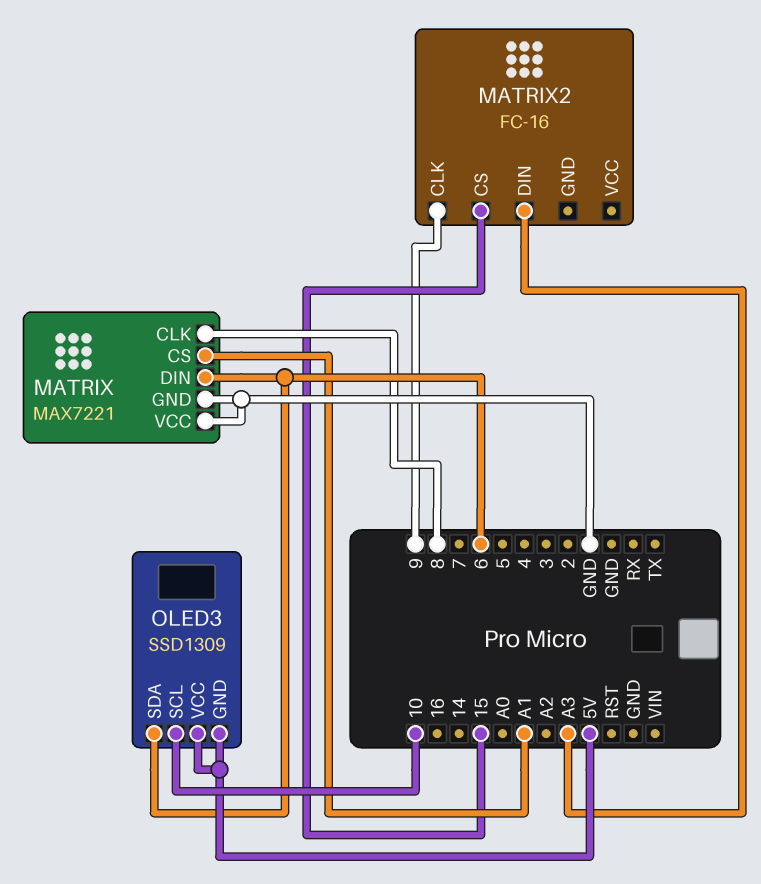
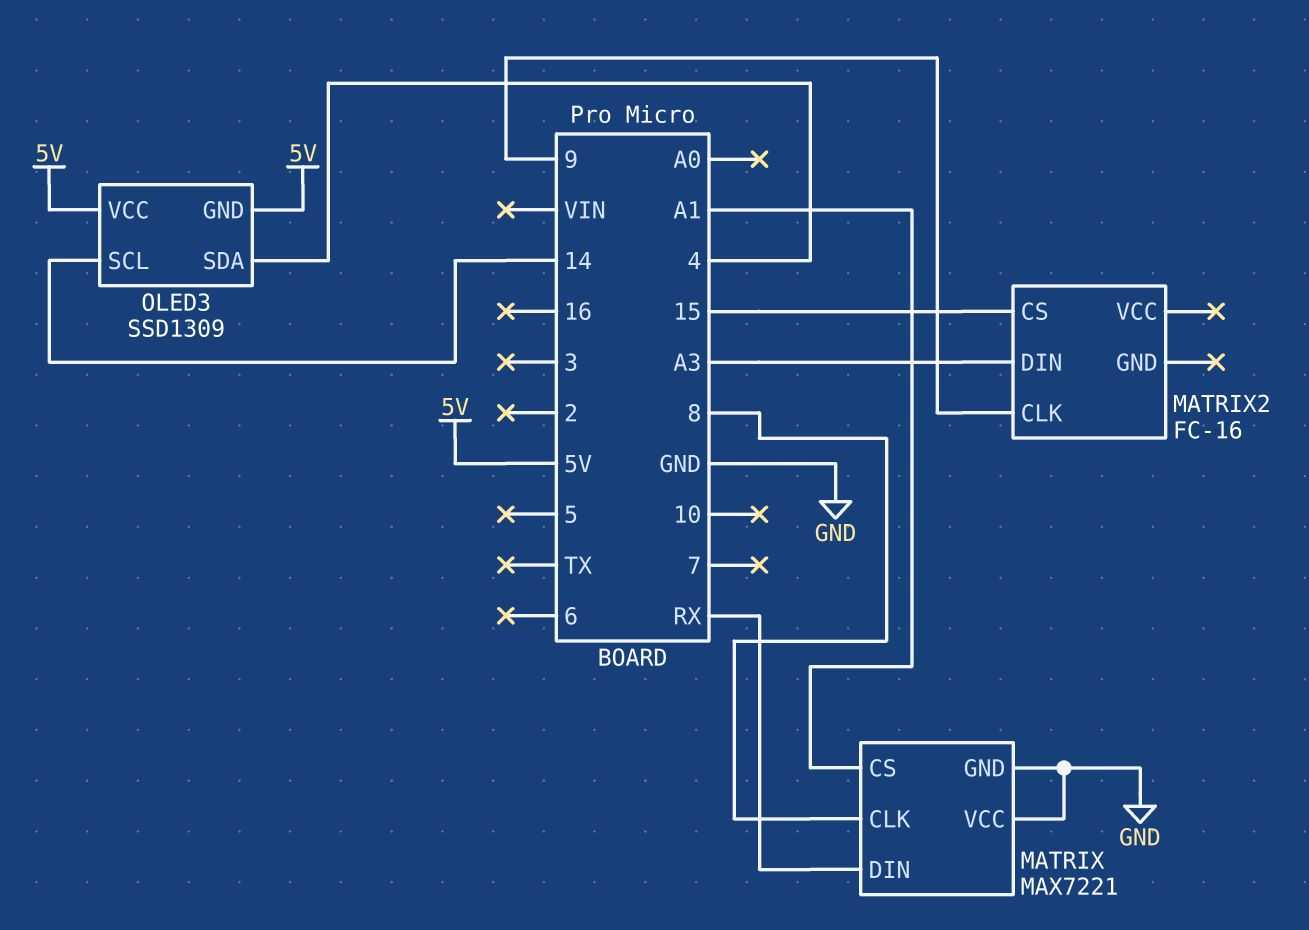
MATRIX pin DIN: 6 -> RX
OLED3 pin SCL: 10 -> 14
OLED3 pin SDA: 6 -> 4

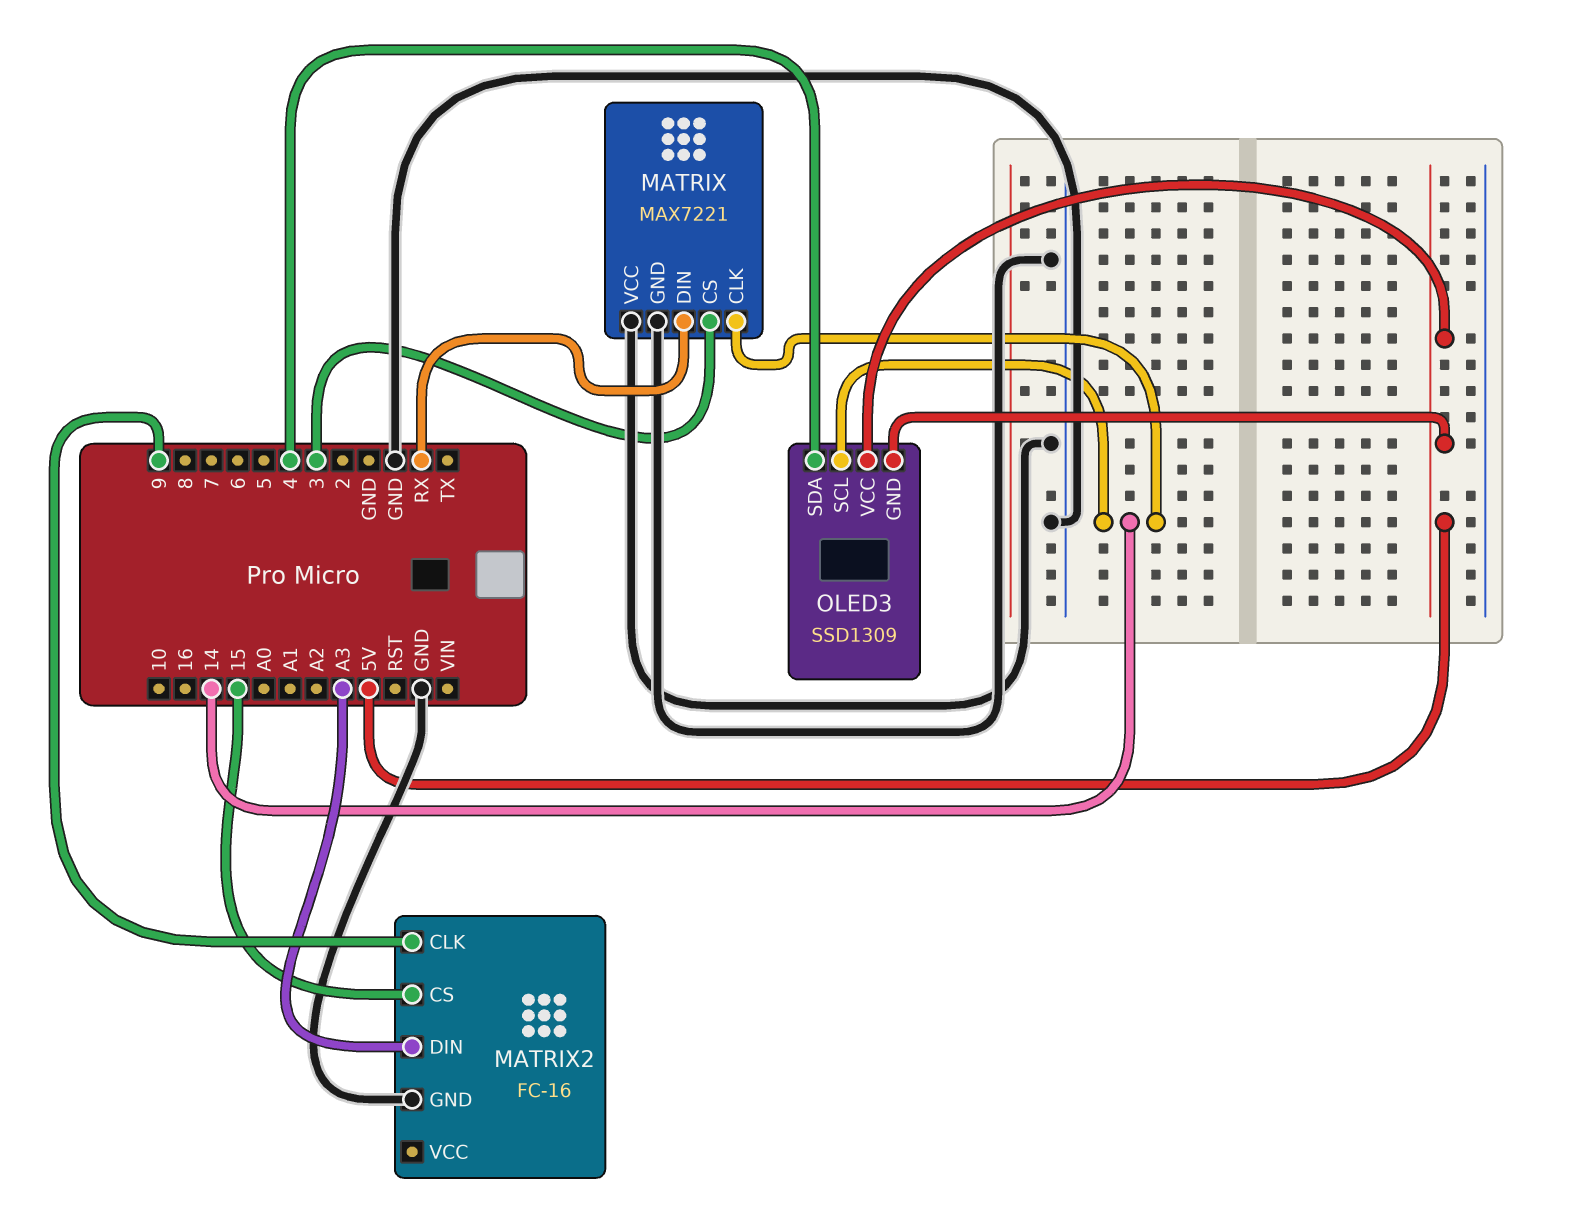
MATRIX pin CLK: 8 -> 14
MATRIX pin CS: A1 -> 3
MATRIX2 pin GND: none -> GND

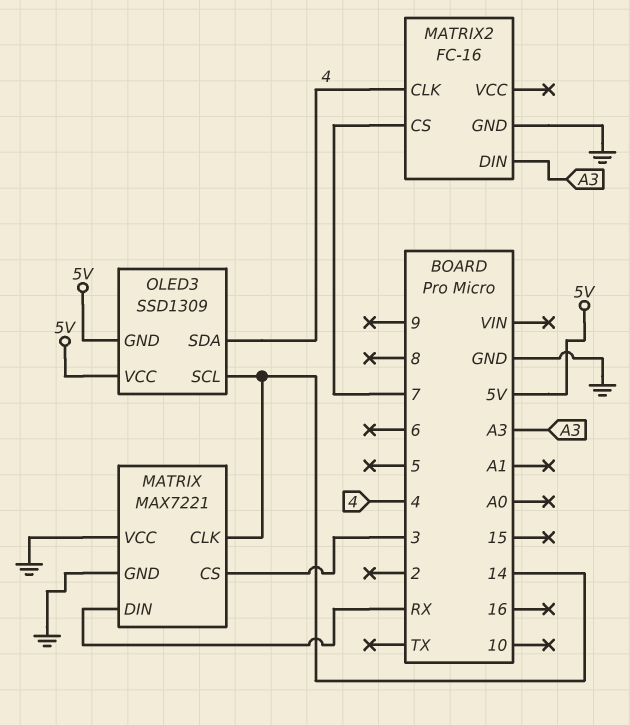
MATRIX2 pin CLK: 9 -> 4
MATRIX2 pin CS: 15 -> 7

